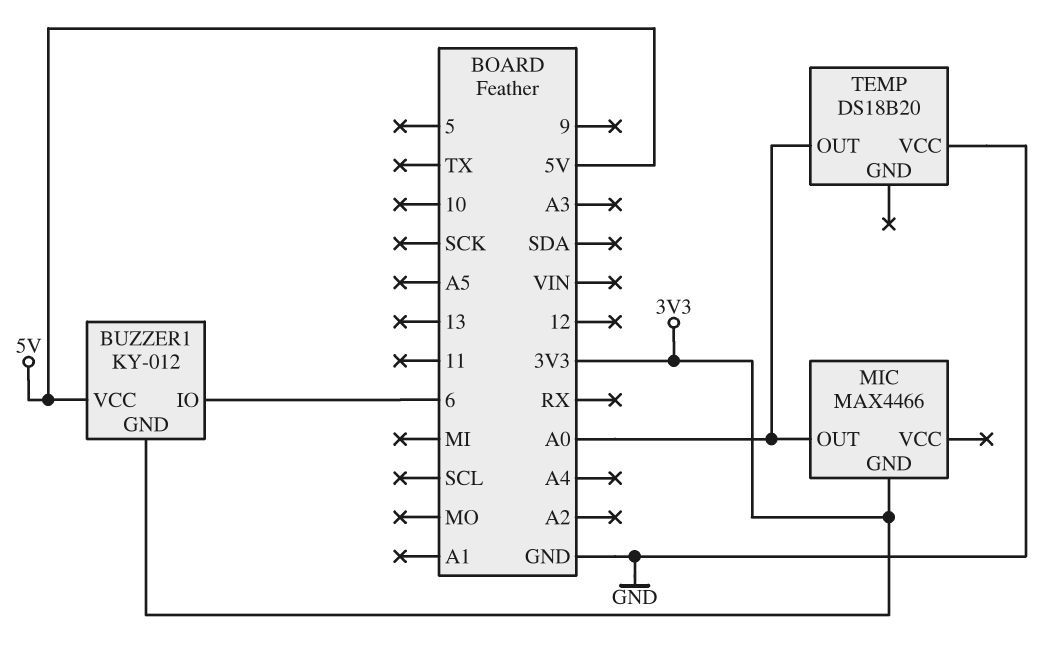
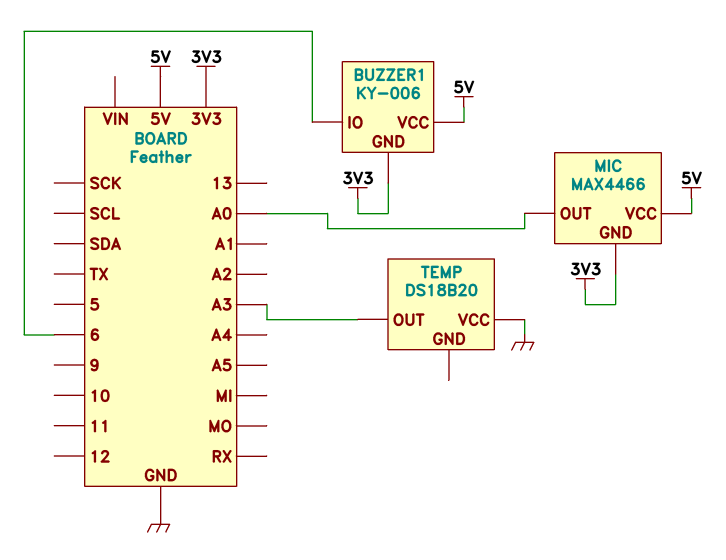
BUZZER1: KY-012 -> KY-006
MIC pin VCC: none -> 5V
TEMP pin OUT: A0 -> A3

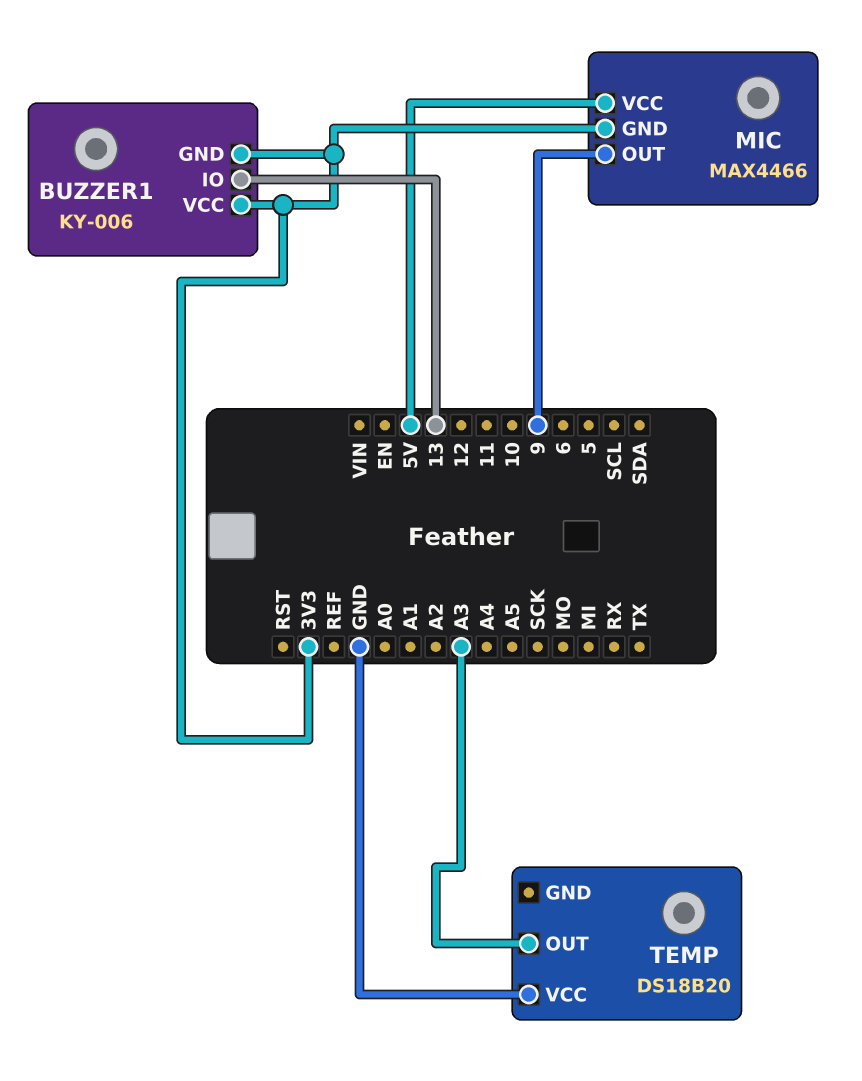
BUZZER1 pin IO: 6 -> 13
BUZZER1 pin VCC: 5V -> 3V3
MIC pin OUT: A0 -> 9

